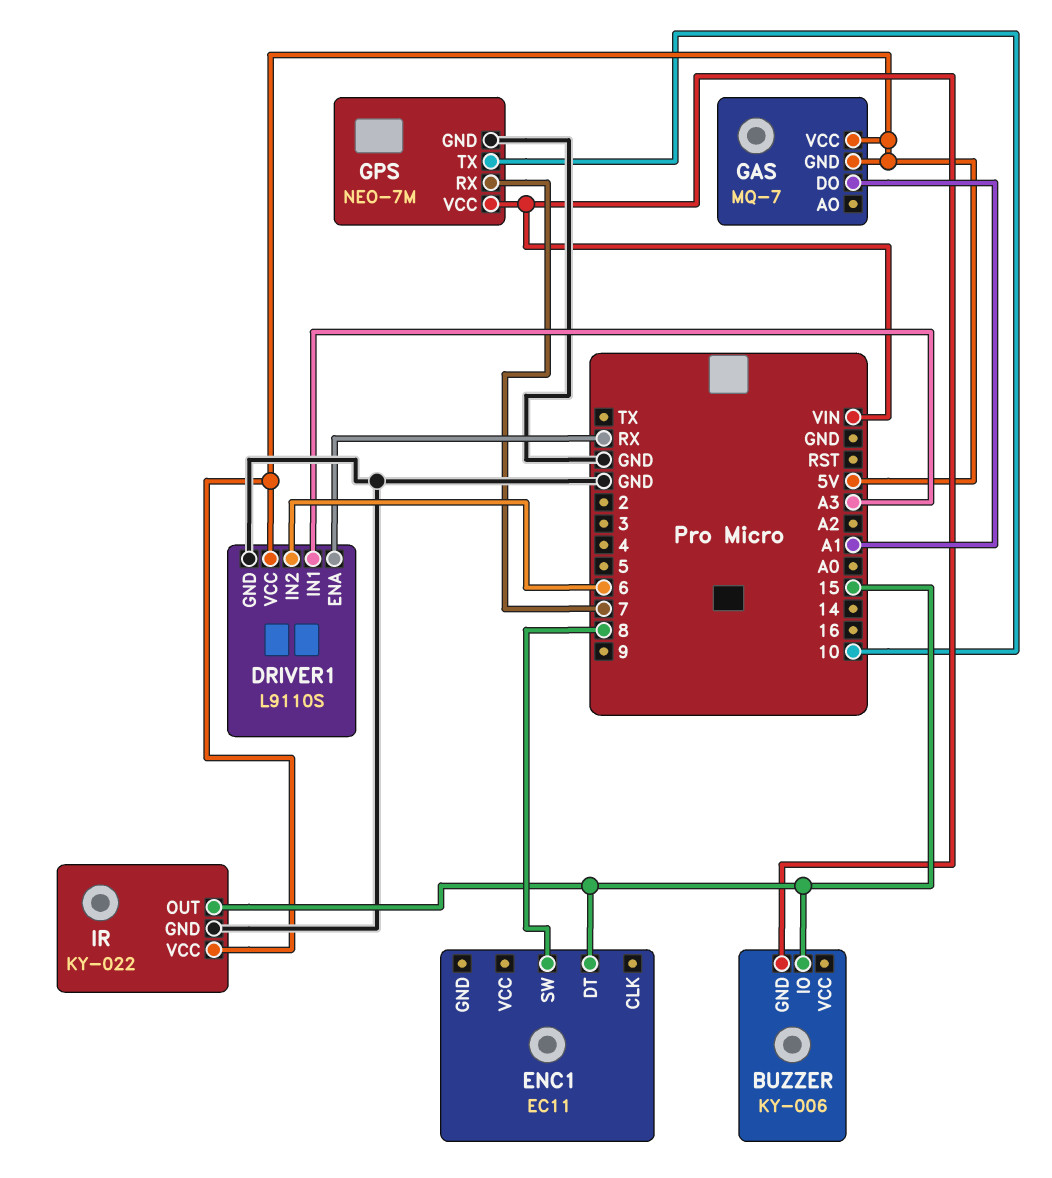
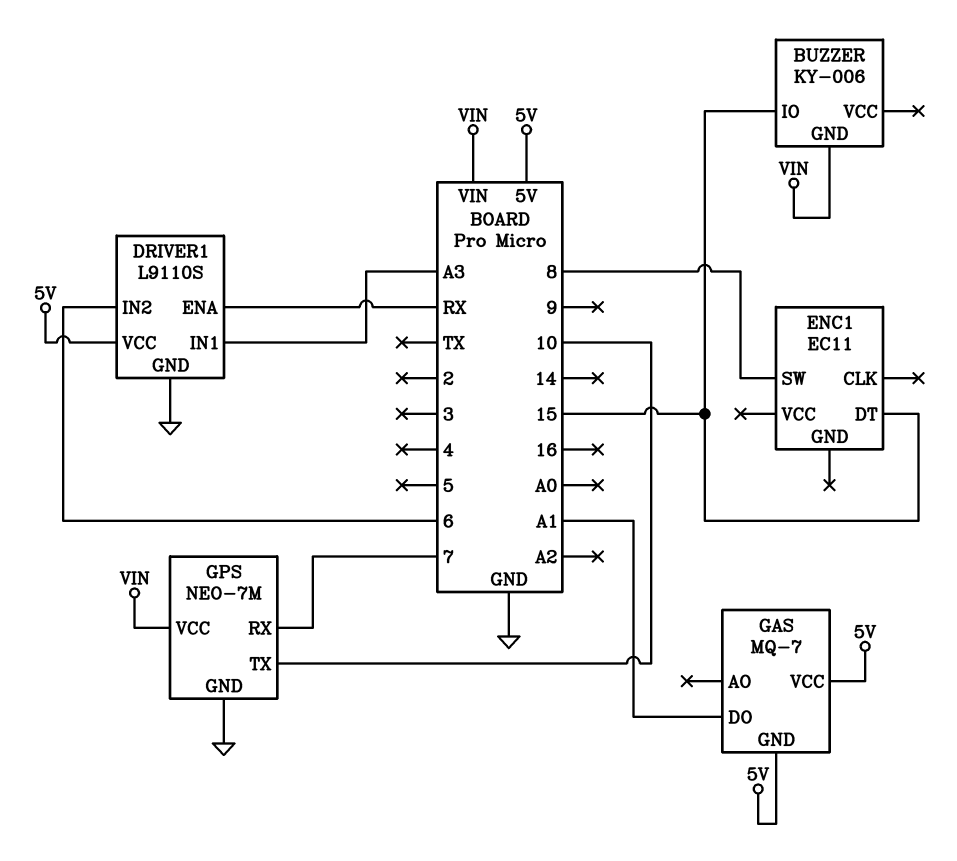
IR: KY-022 -> none
IR pin GND: GND -> none
IR pin OUT: 15 -> none
IR pin VCC: 5V -> none

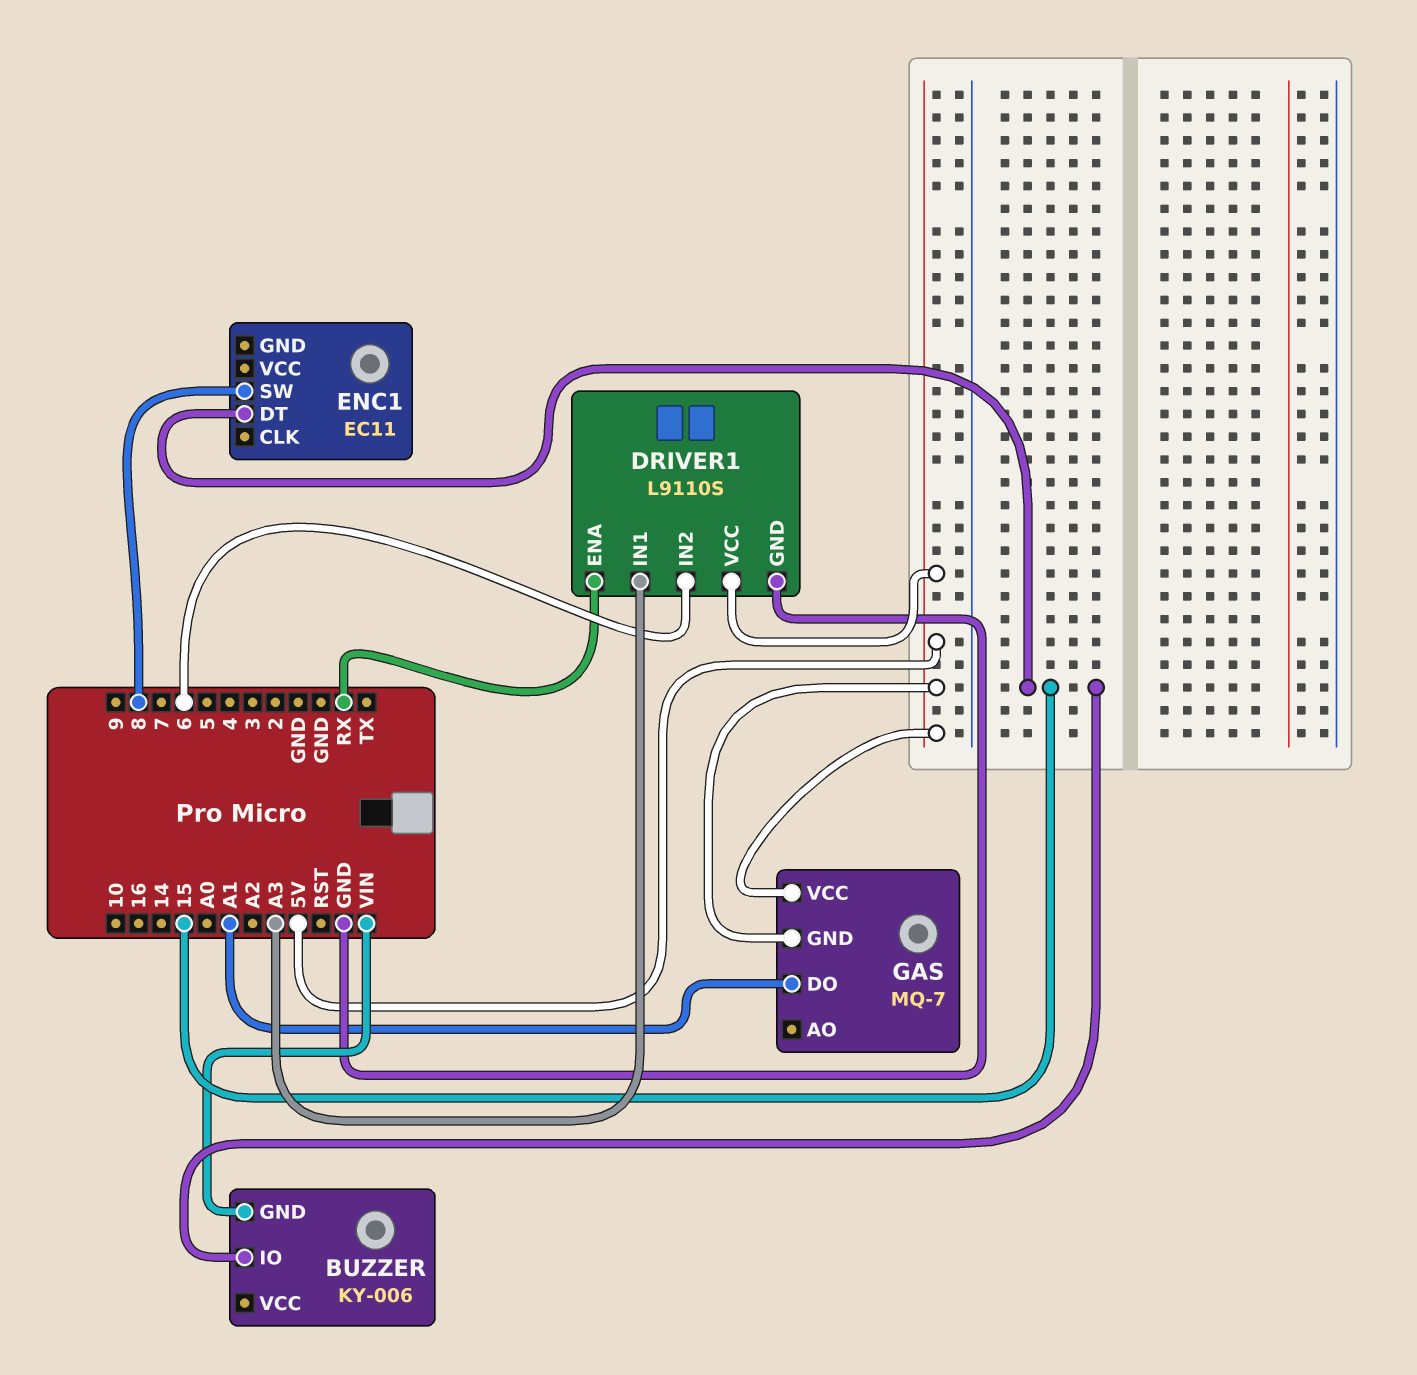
GPS: NEO-7M -> none
GPS pin GND: GND -> none
GPS pin RX: 7 -> none
GPS pin TX: 10 -> none
GPS pin VCC: VIN -> none

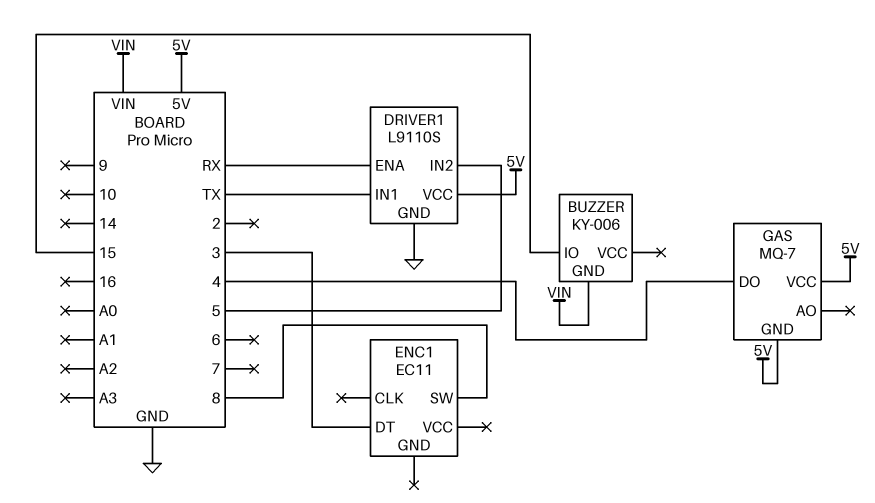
DRIVER1 pin IN1: A3 -> TX
DRIVER1 pin IN2: 6 -> 5
ENC1 pin DT: 15 -> 3
GAS pin DO: A1 -> 4

